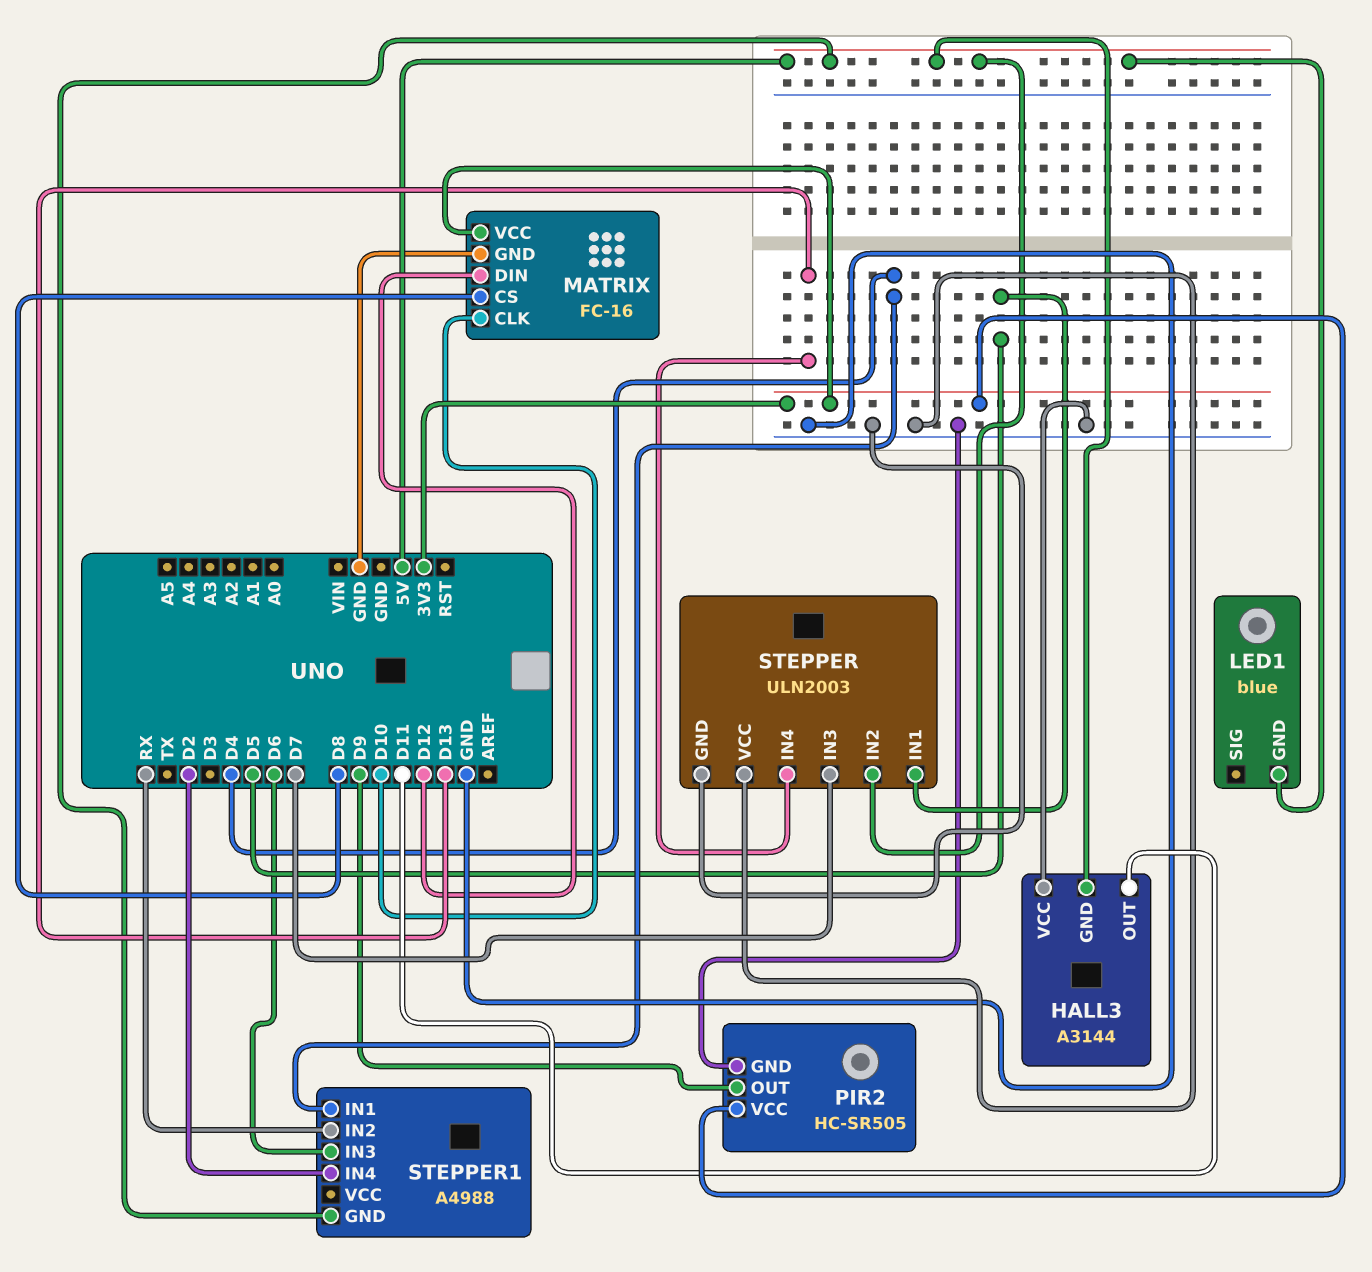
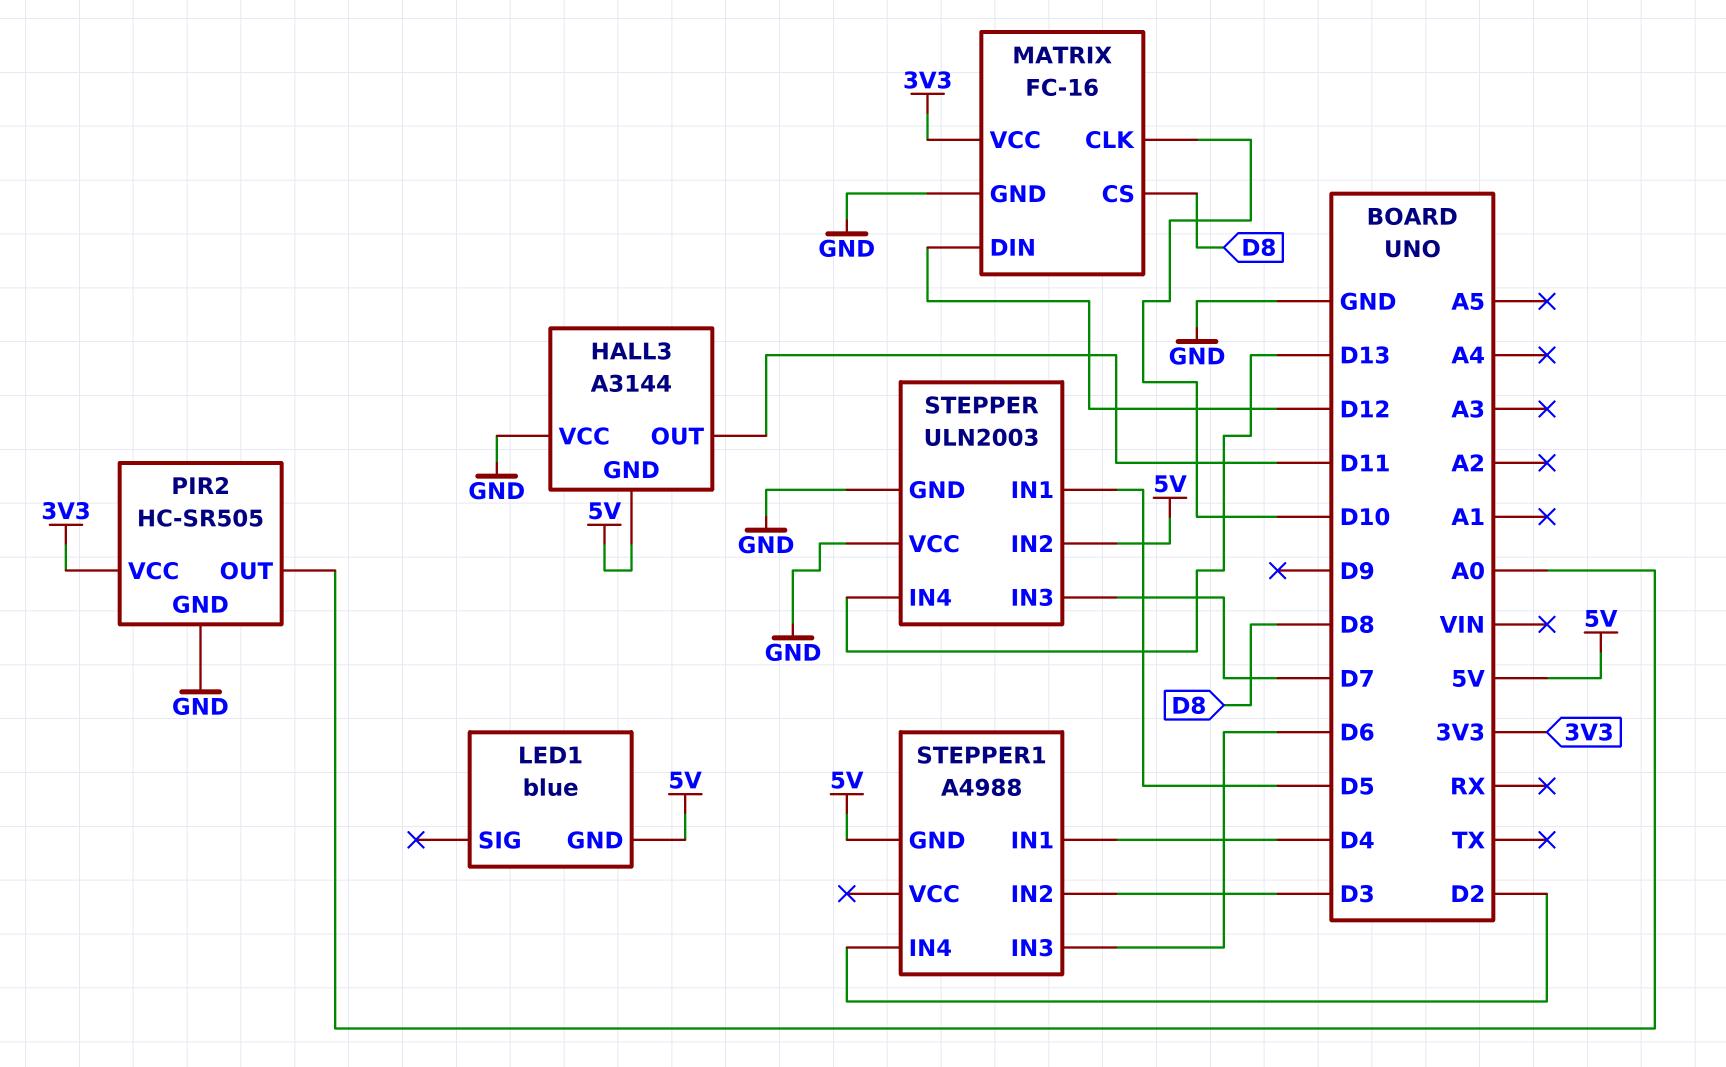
PIR2 pin OUT: D9 -> A0
STEPPER1 pin IN2: RX -> D3

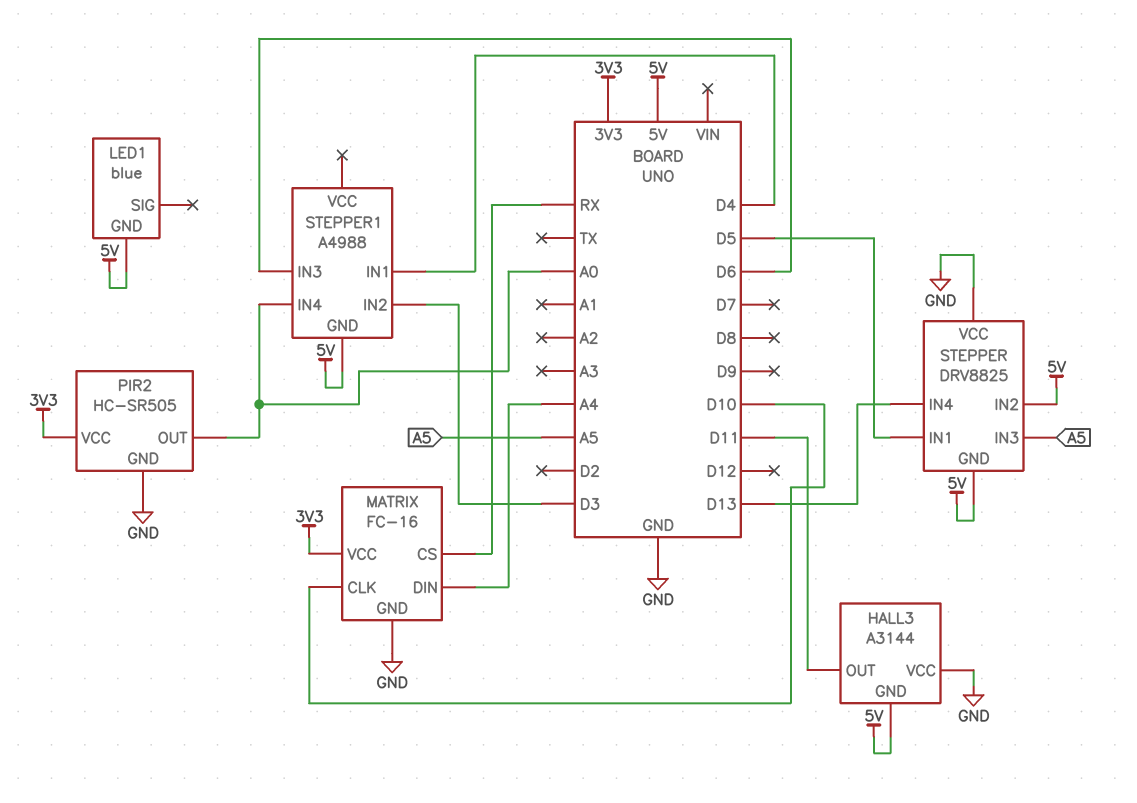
MATRIX pin CS: D8 -> RX
MATRIX pin DIN: D12 -> A4
STEPPER: ULN2003 -> DRV8825
STEPPER pin GND: GND -> 5V
STEPPER pin IN3: D7 -> A5
STEPPER1 pin IN4: D2 -> A0

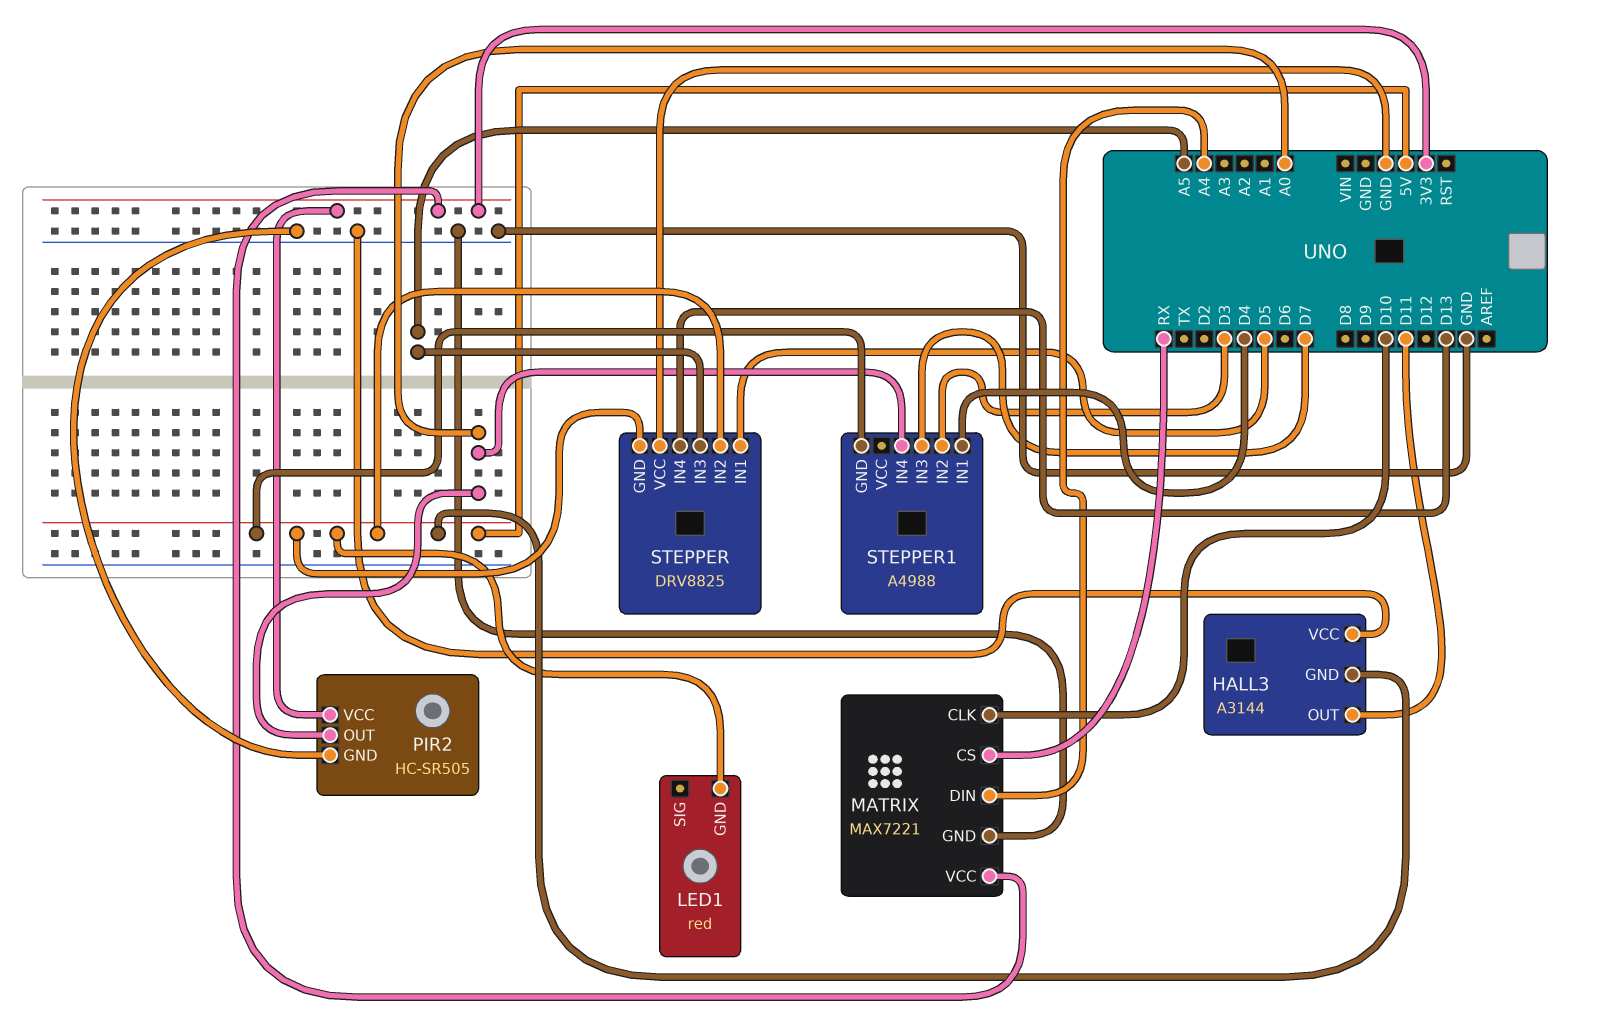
LED1: blue -> red
MATRIX: FC-16 -> MAX7221
STEPPER1 pin IN3: D6 -> D7

